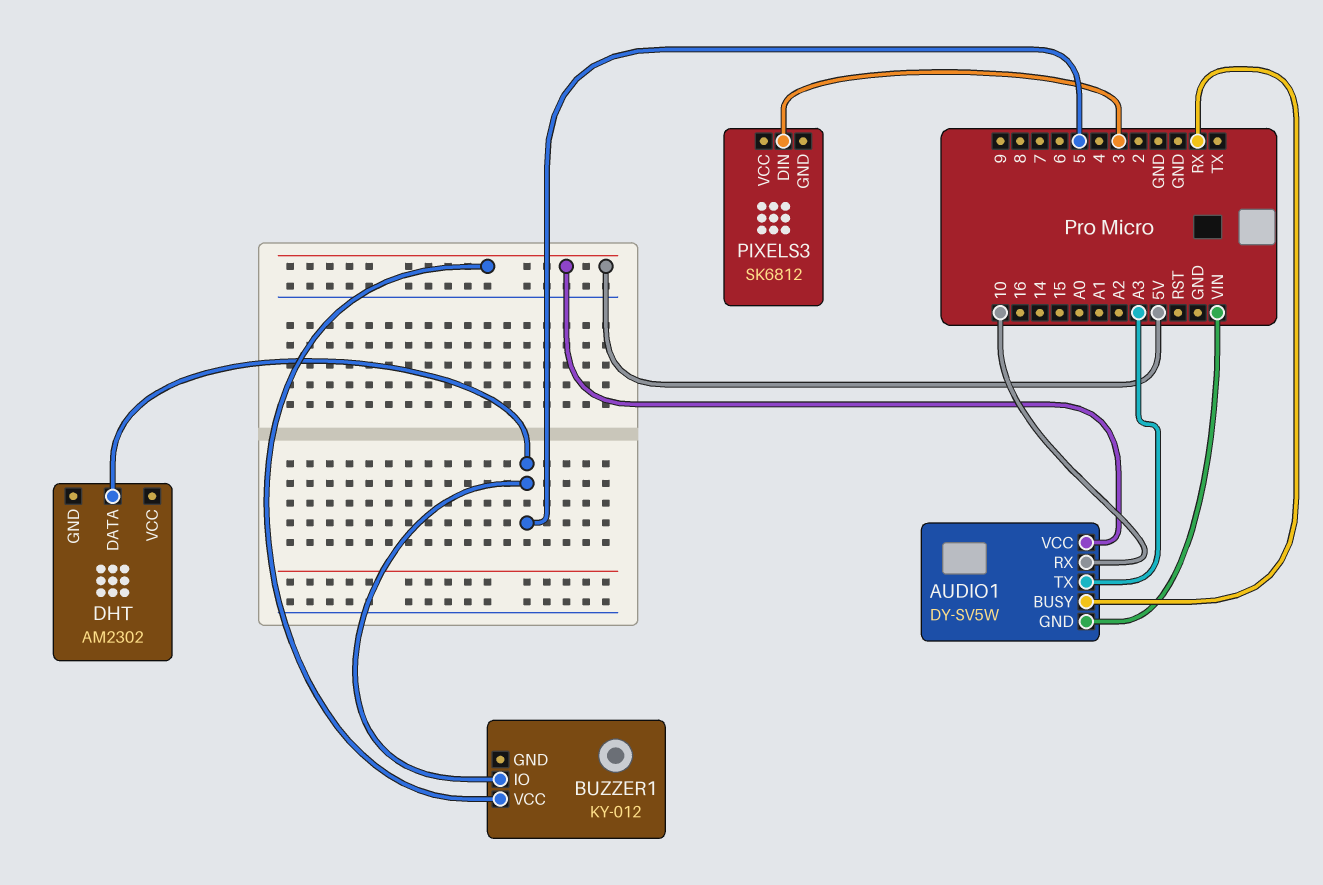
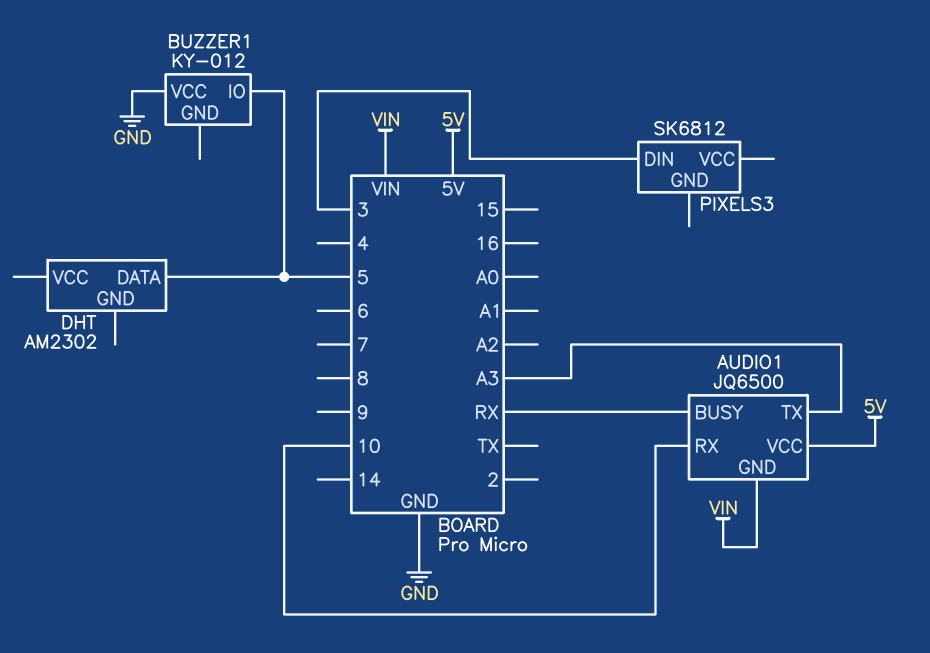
AUDIO1: DY-SV5W -> JQ6500
BUZZER1 pin VCC: 5V -> GND

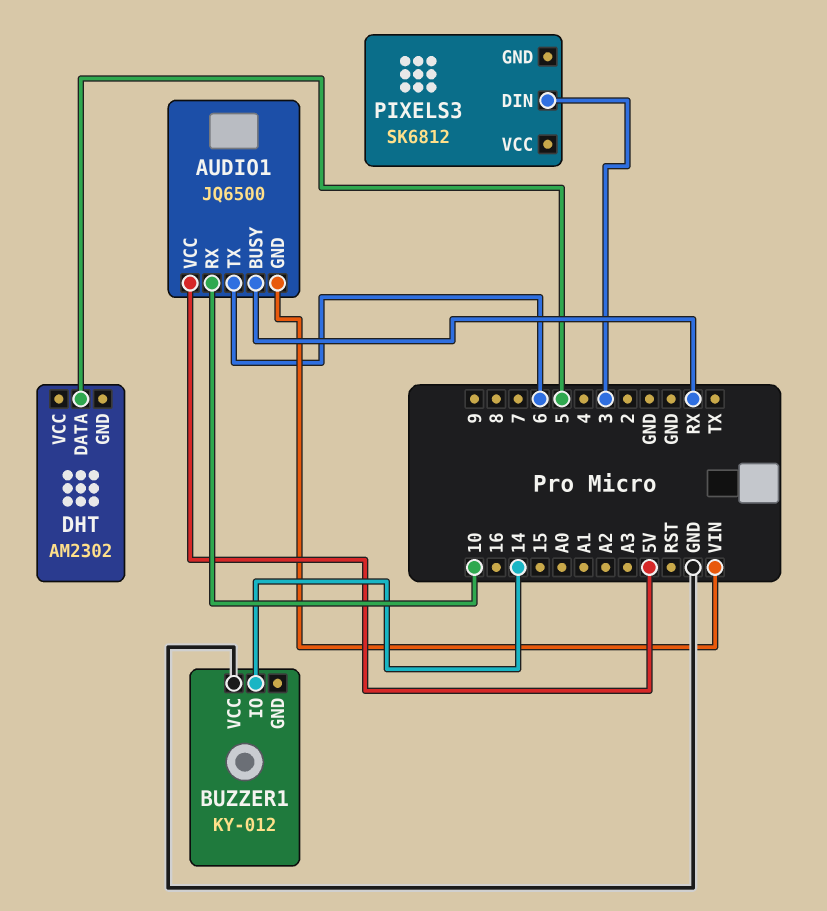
AUDIO1 pin TX: A3 -> 6
BUZZER1 pin IO: 5 -> 14

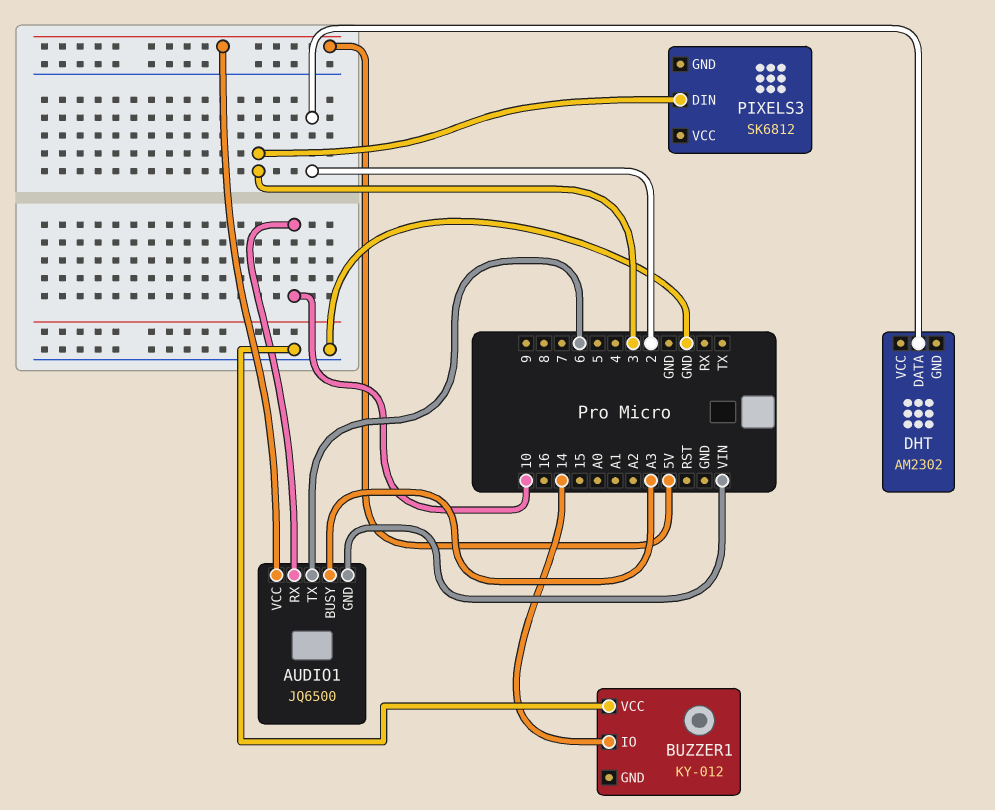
AUDIO1 pin BUSY: RX -> A3
DHT pin DATA: 5 -> 2

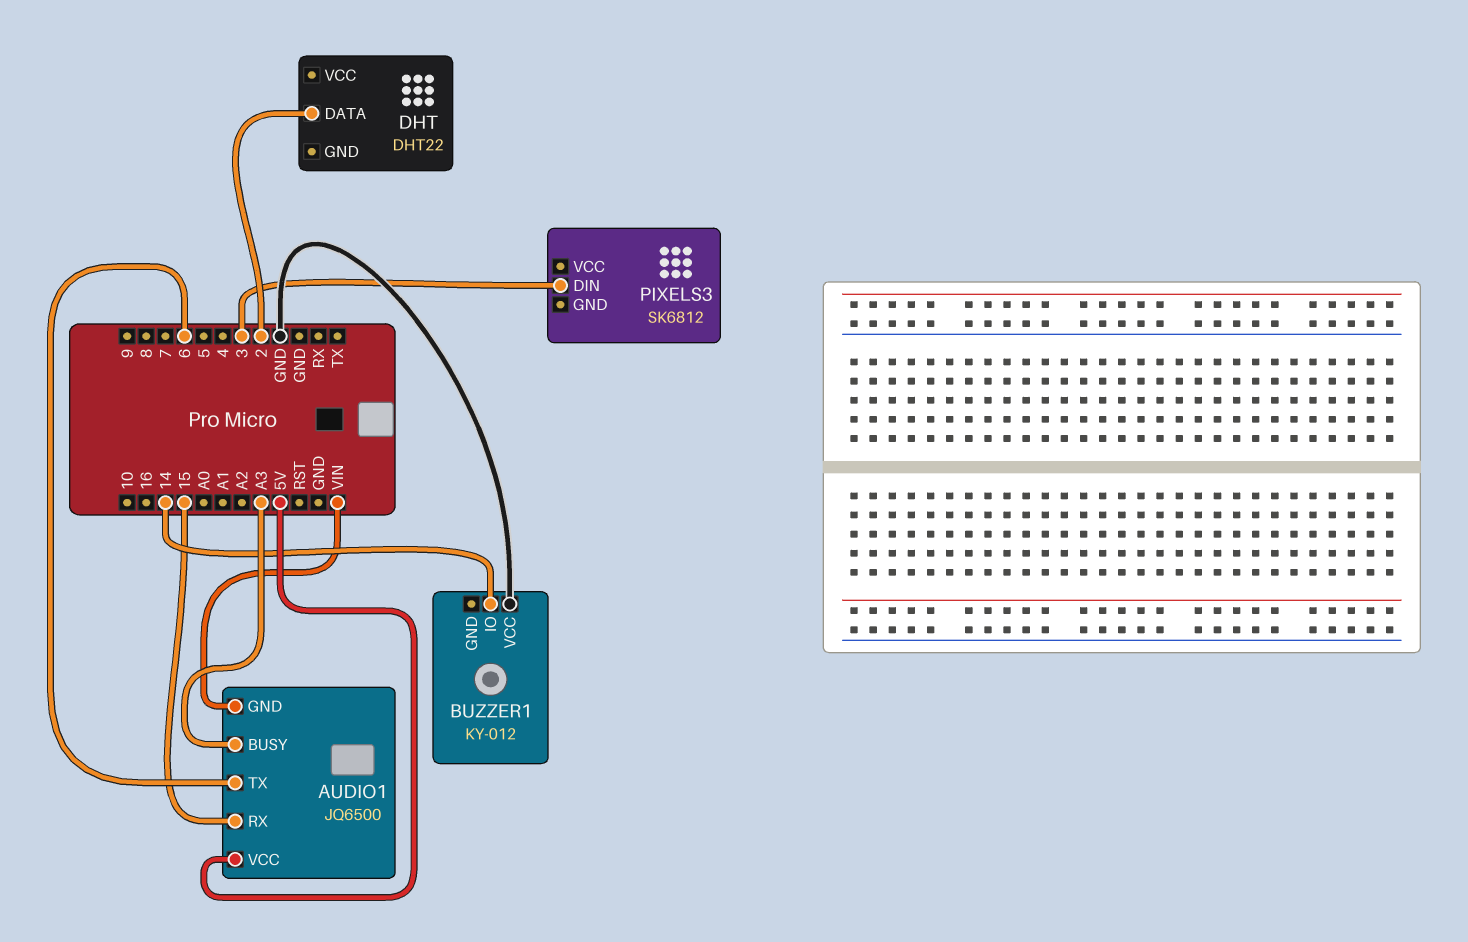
AUDIO1 pin RX: 10 -> 15
DHT: AM2302 -> DHT22

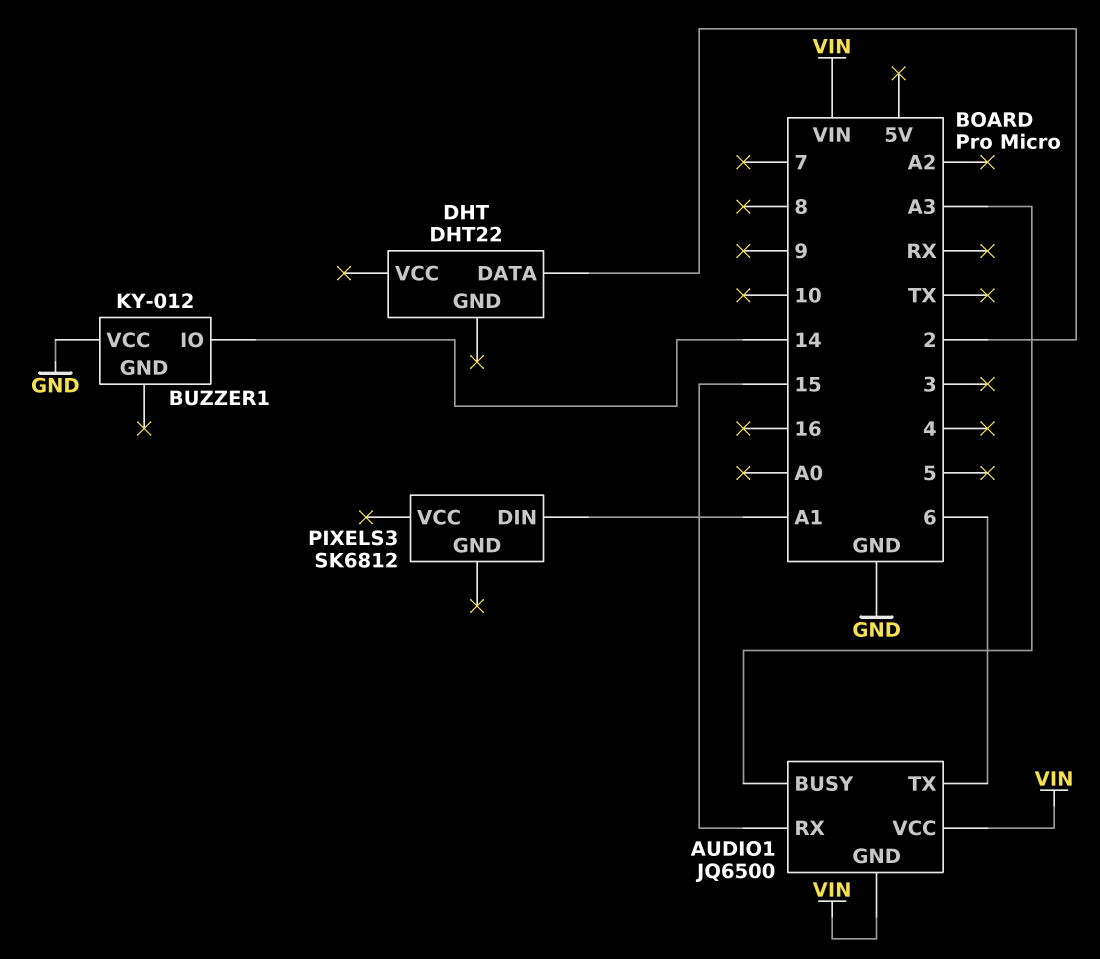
AUDIO1 pin VCC: 5V -> VIN
PIXELS3 pin DIN: 3 -> A1

